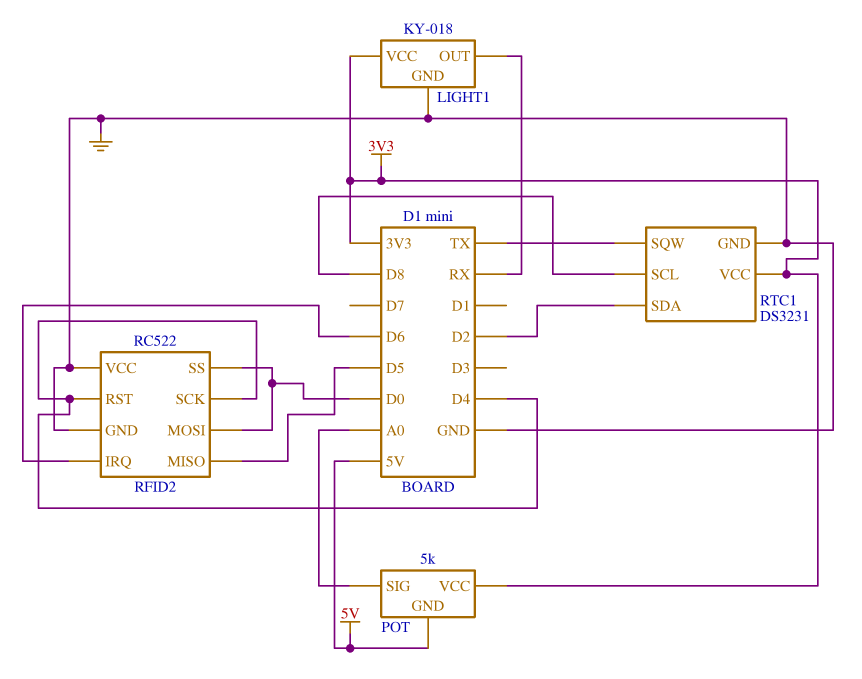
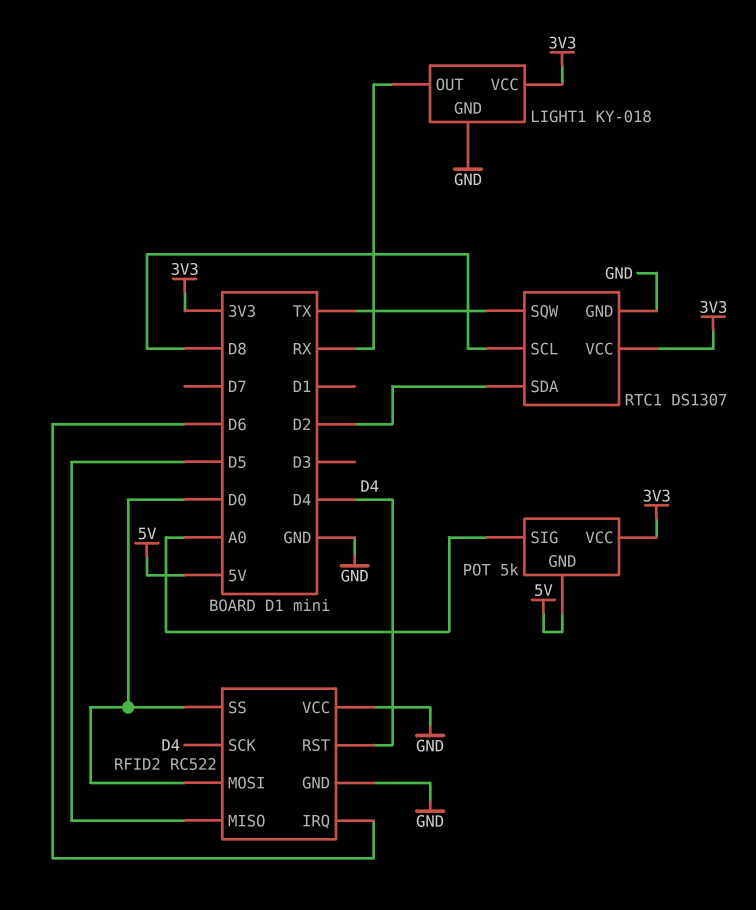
RTC1: DS3231 -> DS1307

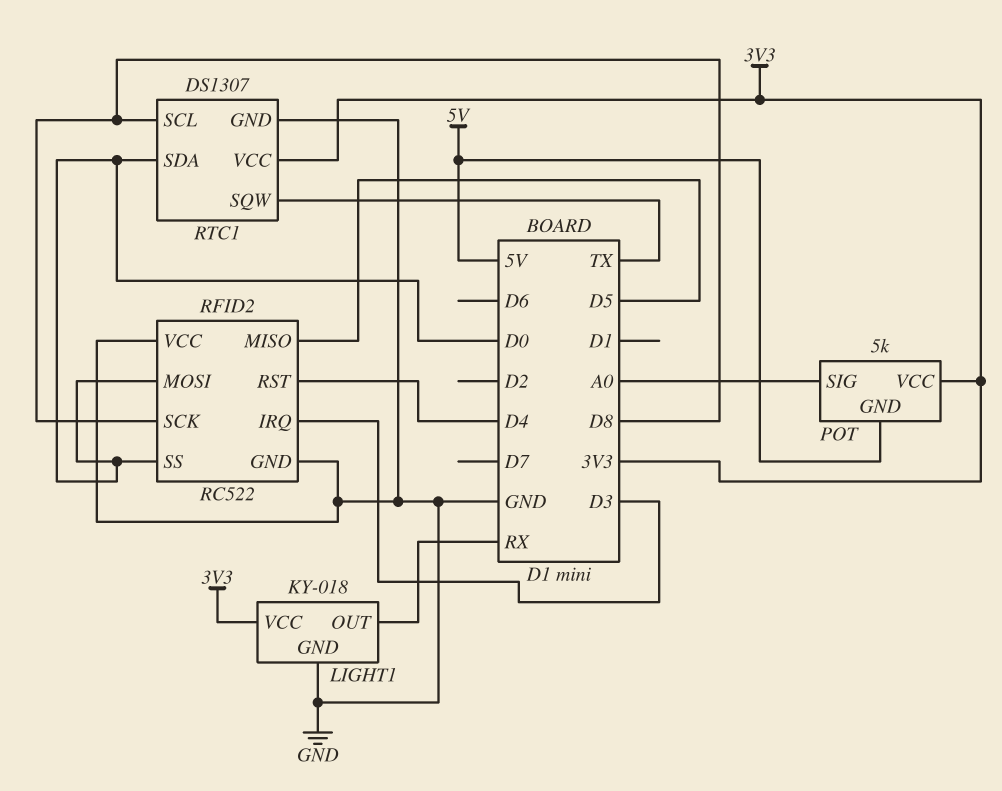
RFID2 pin IRQ: D6 -> D3
RFID2 pin SCK: D4 -> D8
RTC1 pin SDA: D2 -> D0

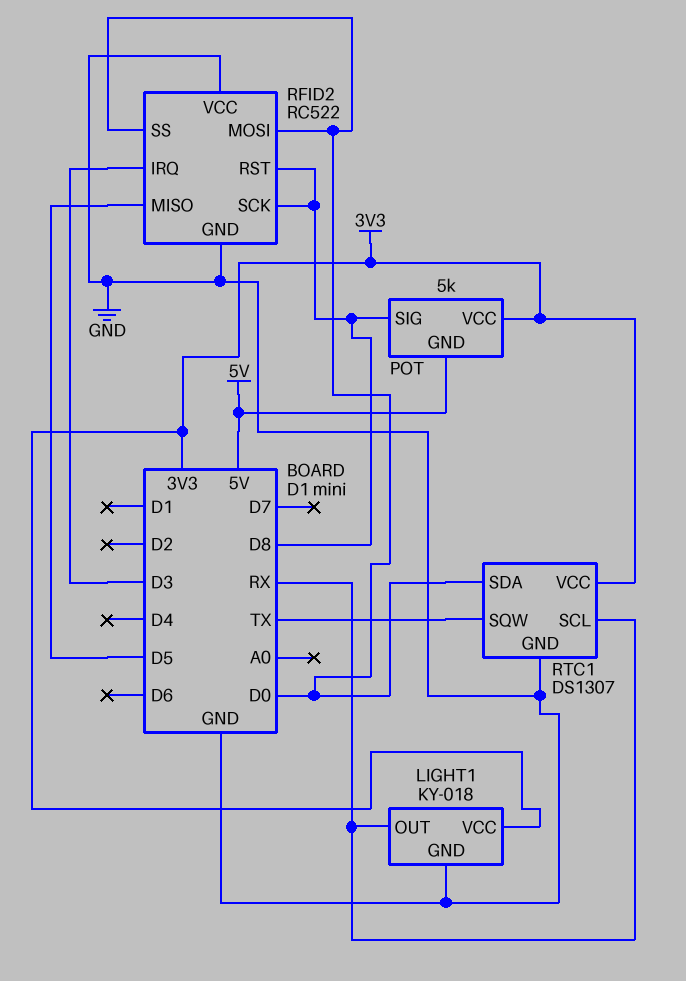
POT pin SIG: A0 -> D8
RFID2 pin RST: D4 -> D8
RTC1 pin SCL: D8 -> RX

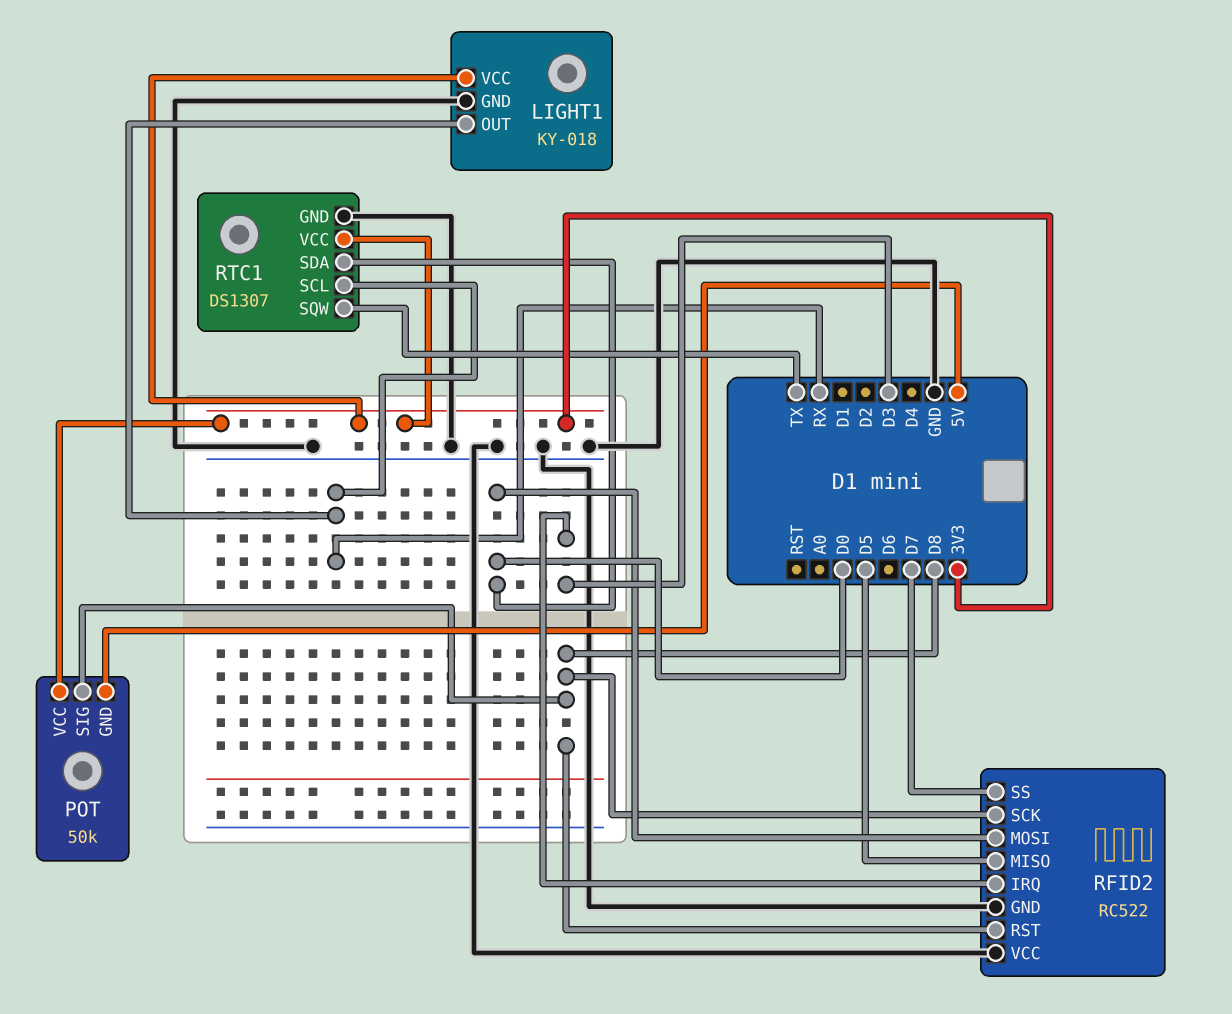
POT: 5k -> 50k
RFID2 pin SS: D0 -> D7

